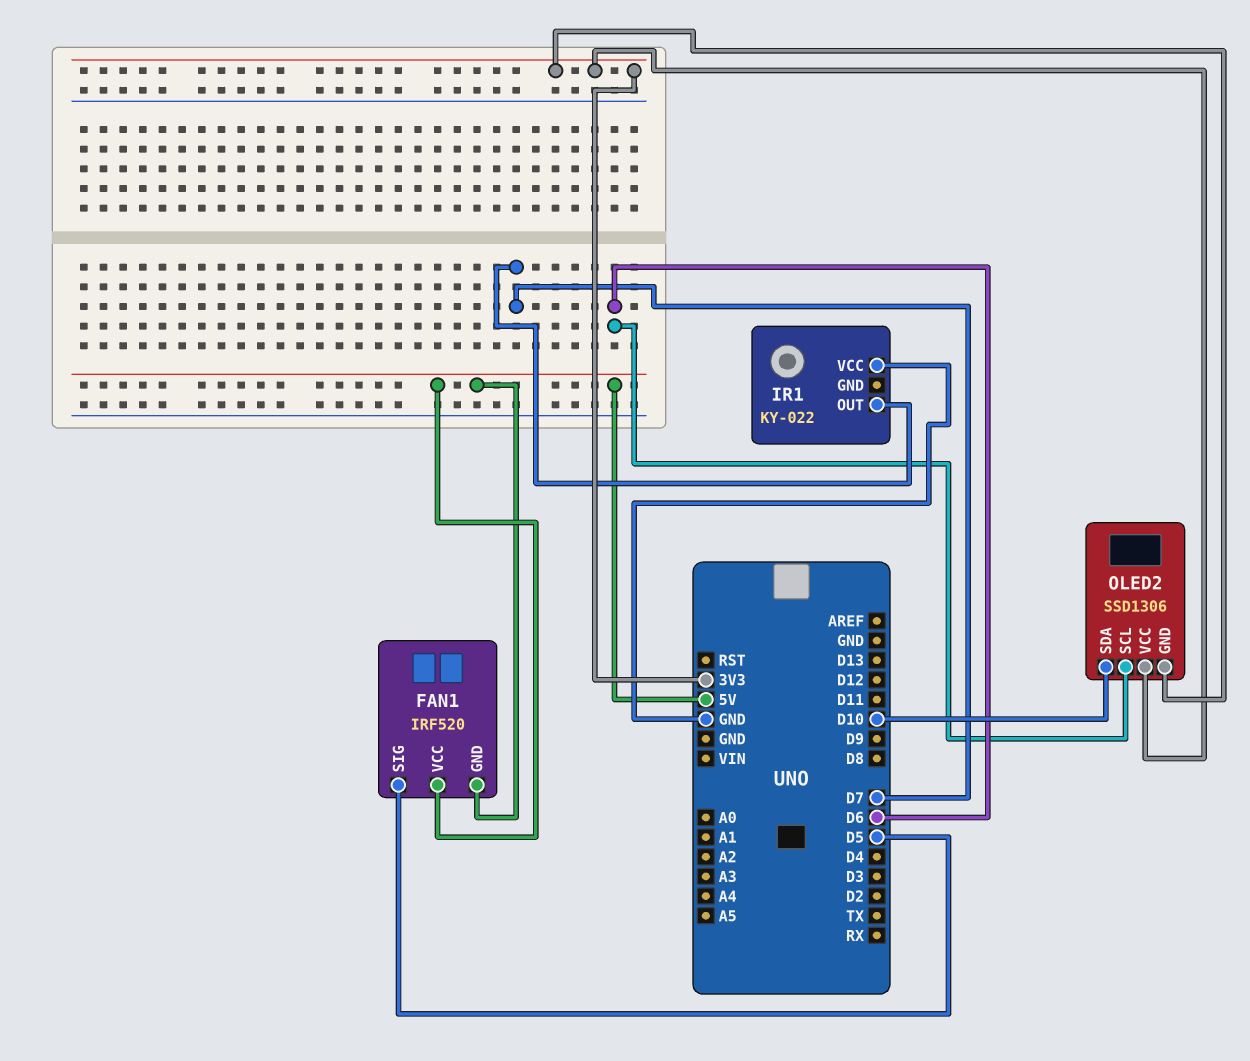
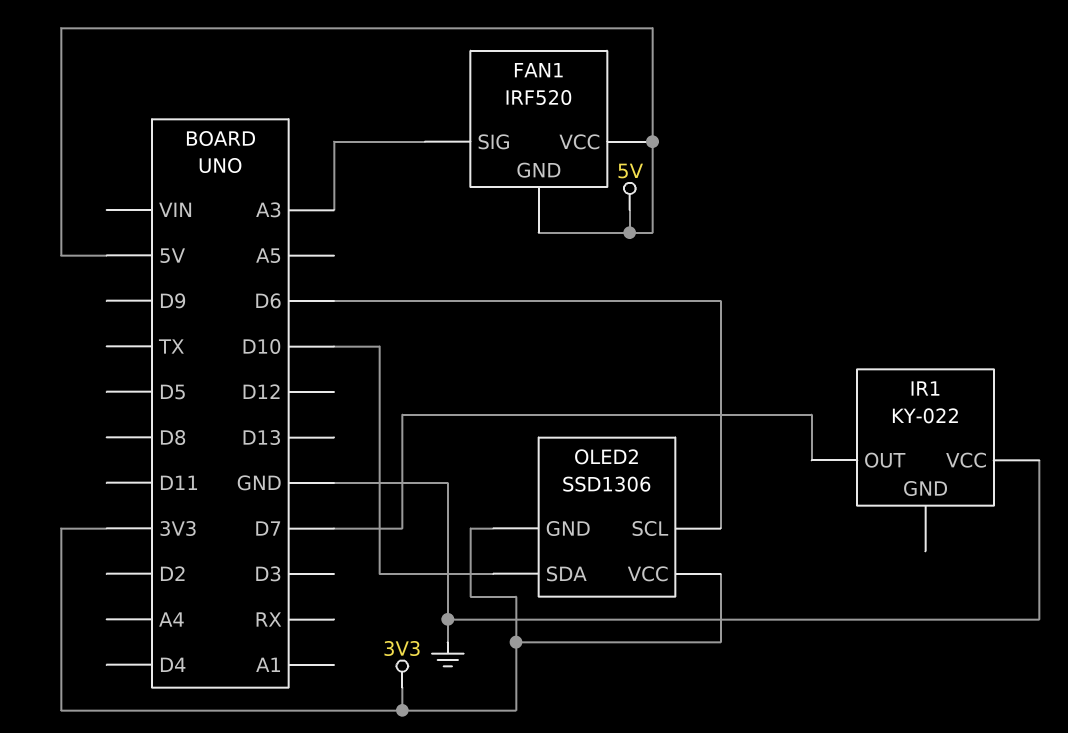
FAN1 pin SIG: D5 -> A3

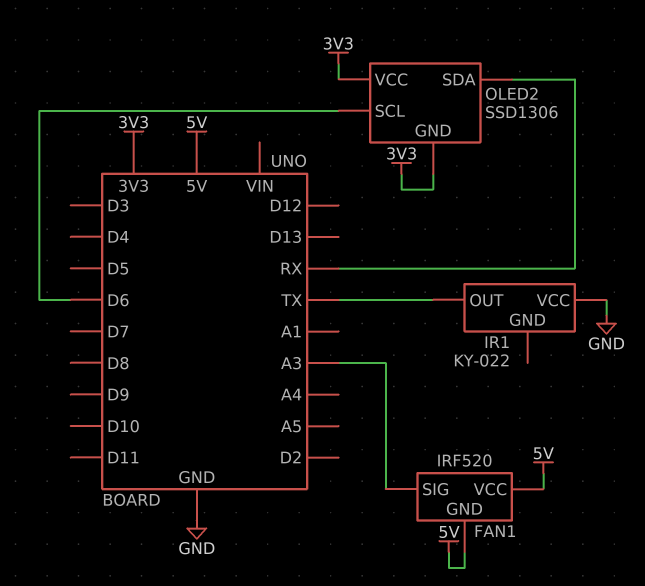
IR1 pin OUT: D7 -> TX
OLED2 pin SDA: D10 -> RX

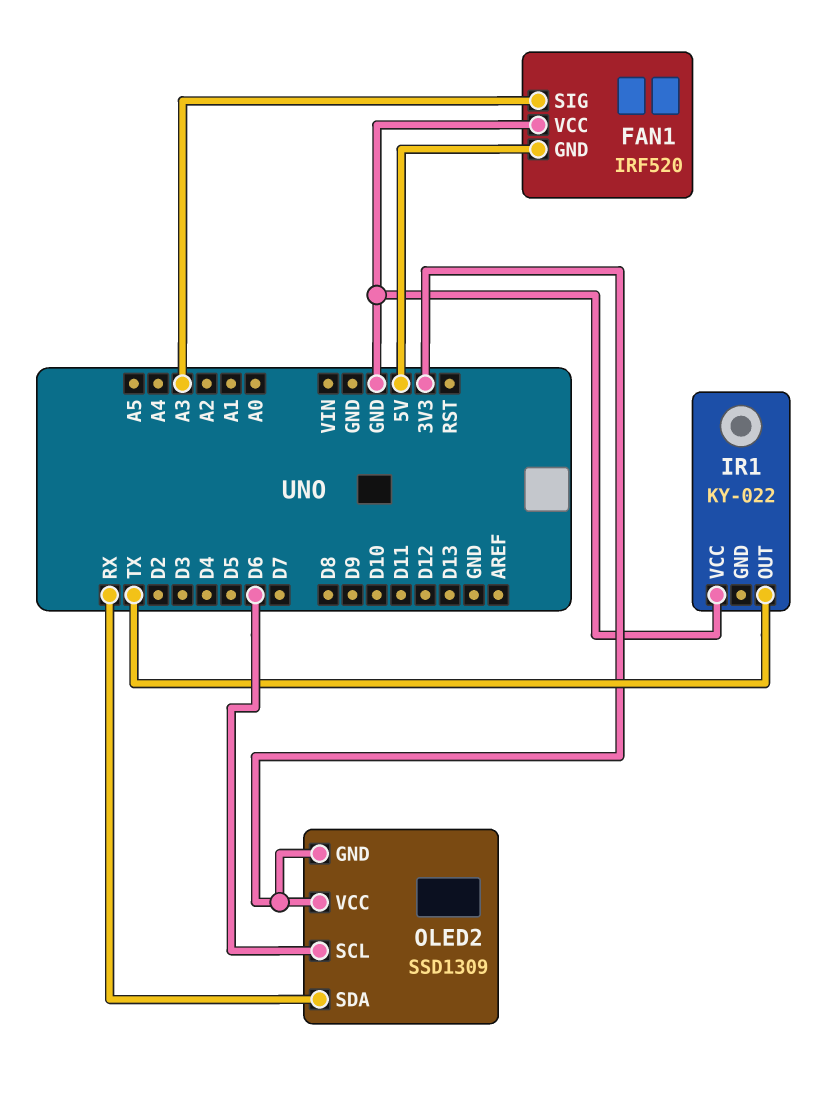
FAN1 pin VCC: 5V -> GND
OLED2: SSD1306 -> SSD1309

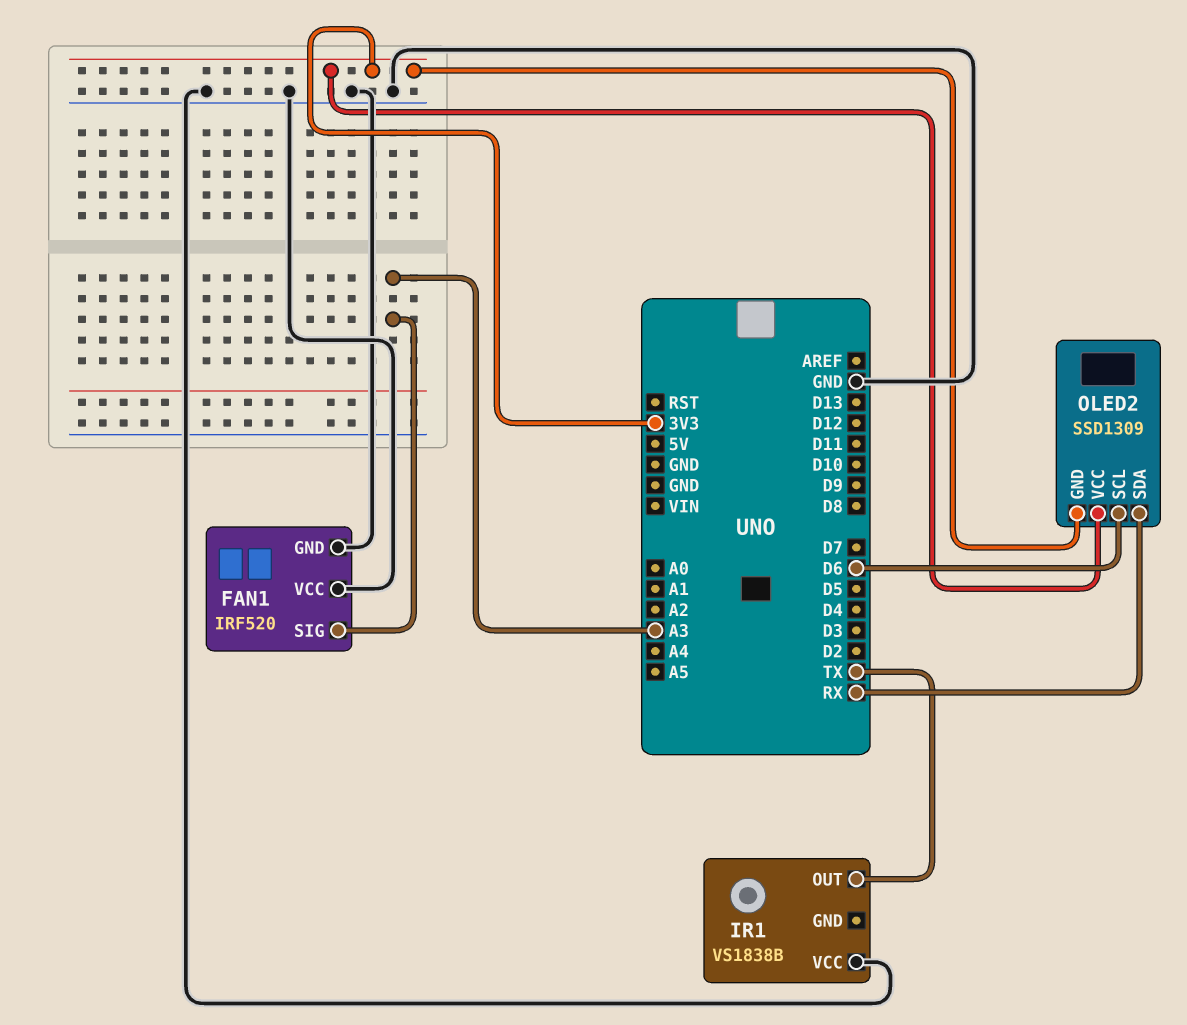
FAN1 pin GND: 5V -> GND
IR1: KY-022 -> VS1838B

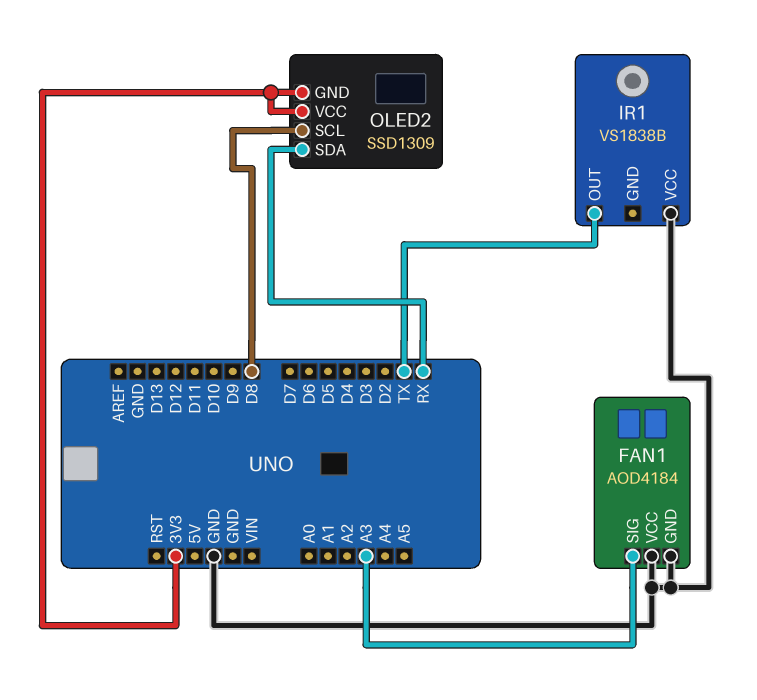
FAN1: IRF520 -> AOD4184
OLED2 pin SCL: D6 -> D8

